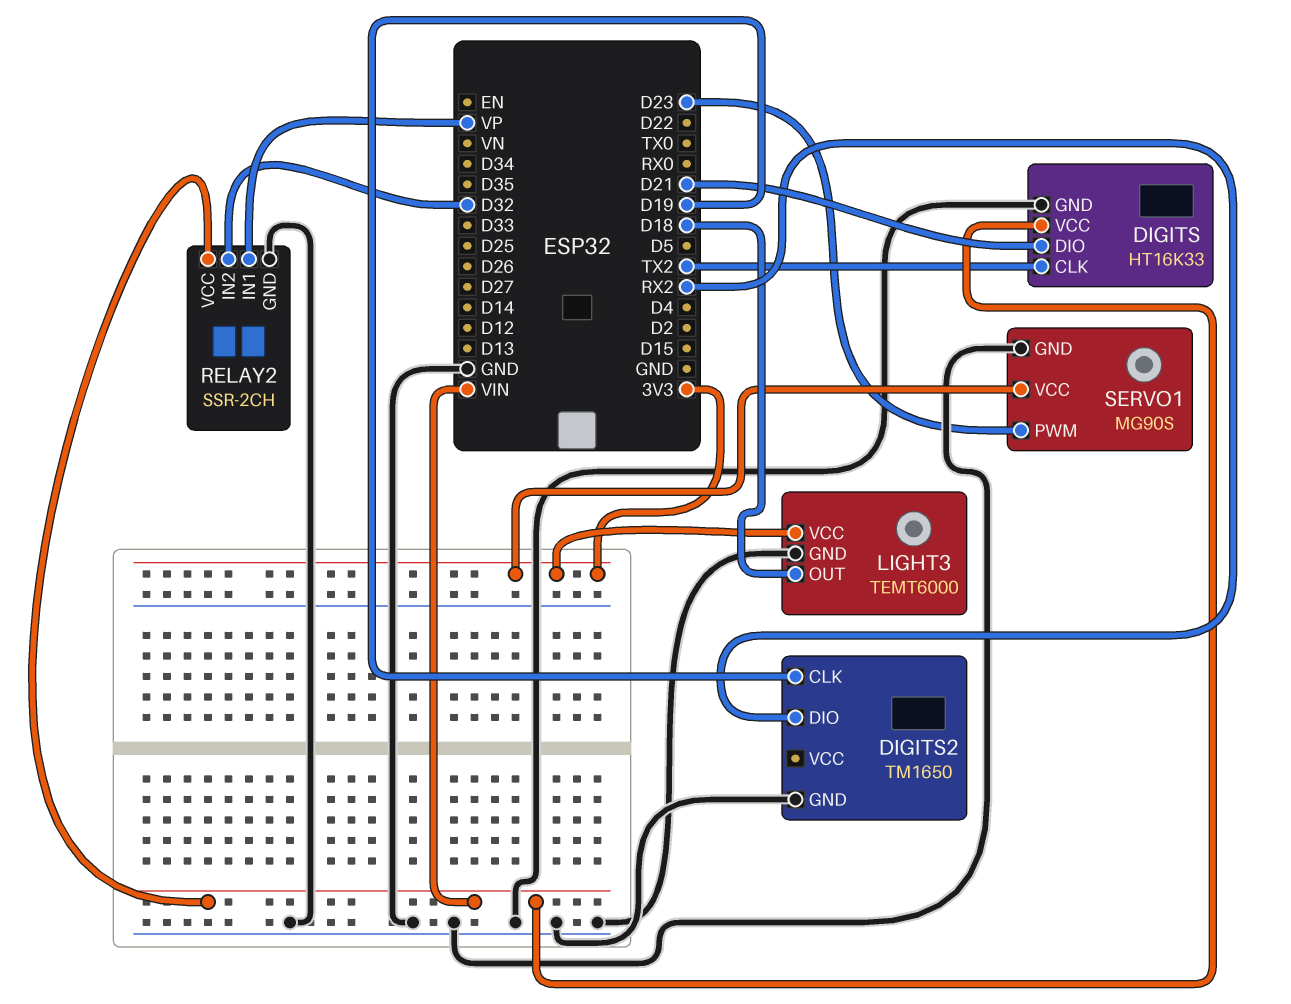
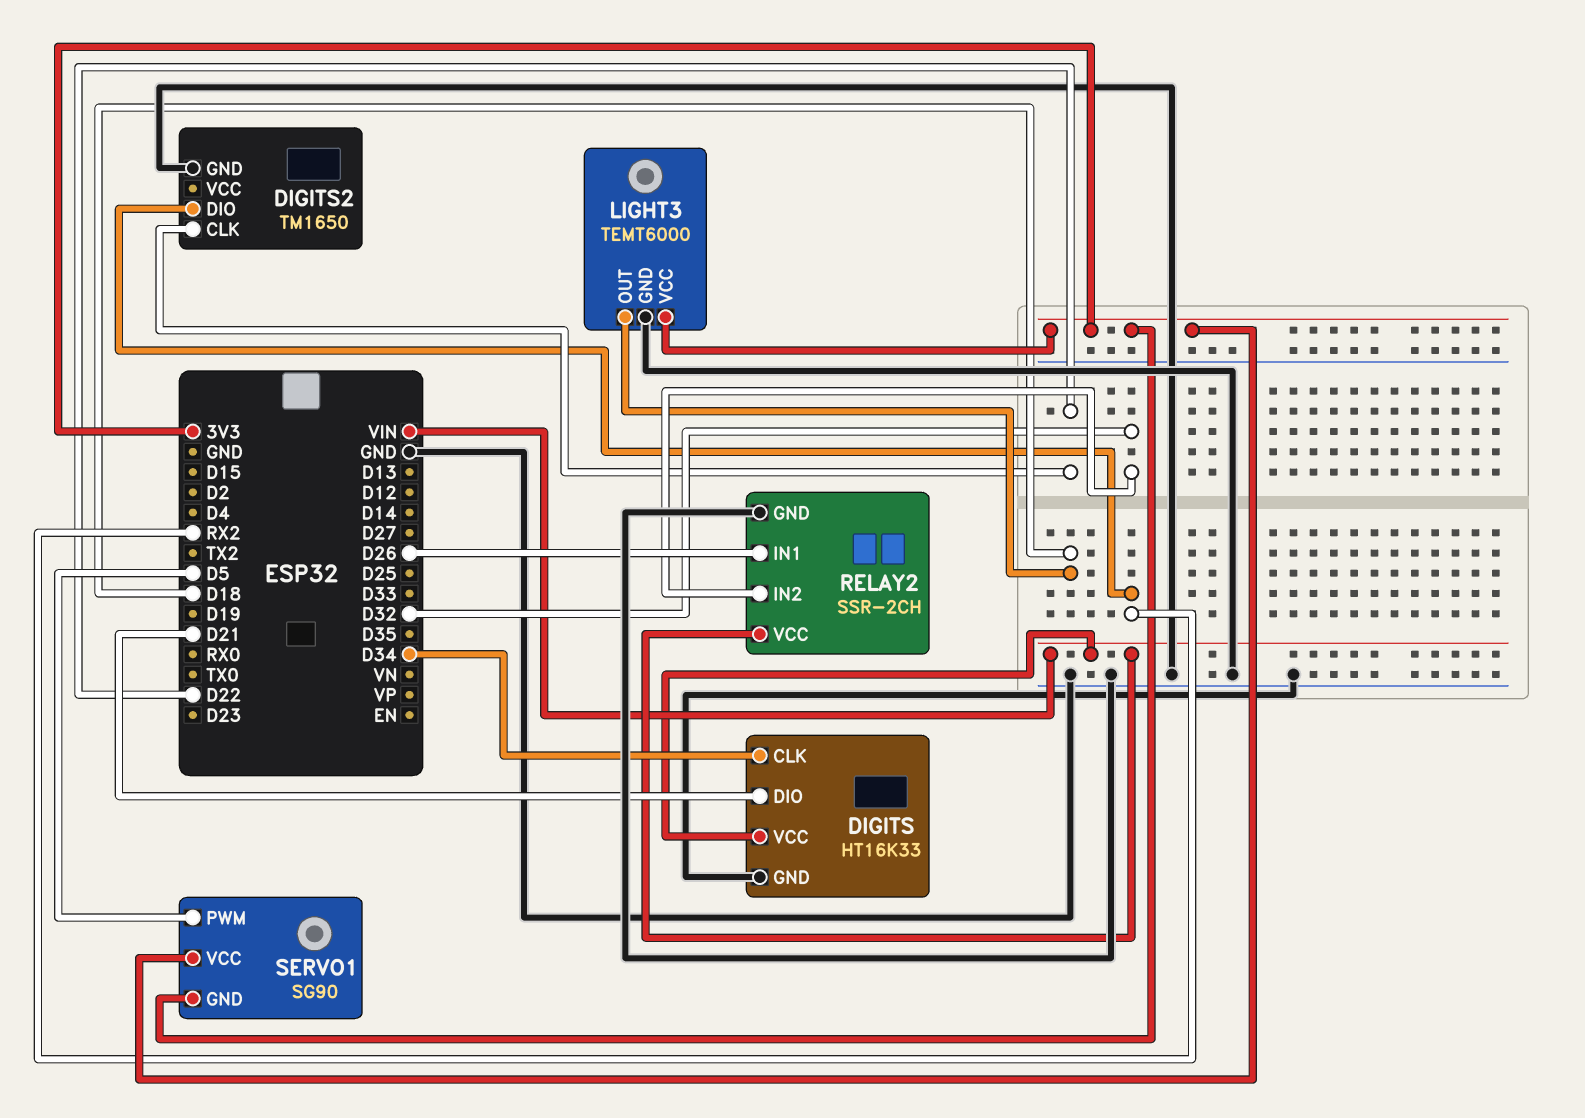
DIGITS pin CLK: TX2 -> D34
DIGITS2 pin CLK: D19 -> D22
RELAY2 pin IN1: VP -> D26
SERVO1: MG90S -> SG90
SERVO1 pin GND: GND -> 3V3
SERVO1 pin PWM: D23 -> D5

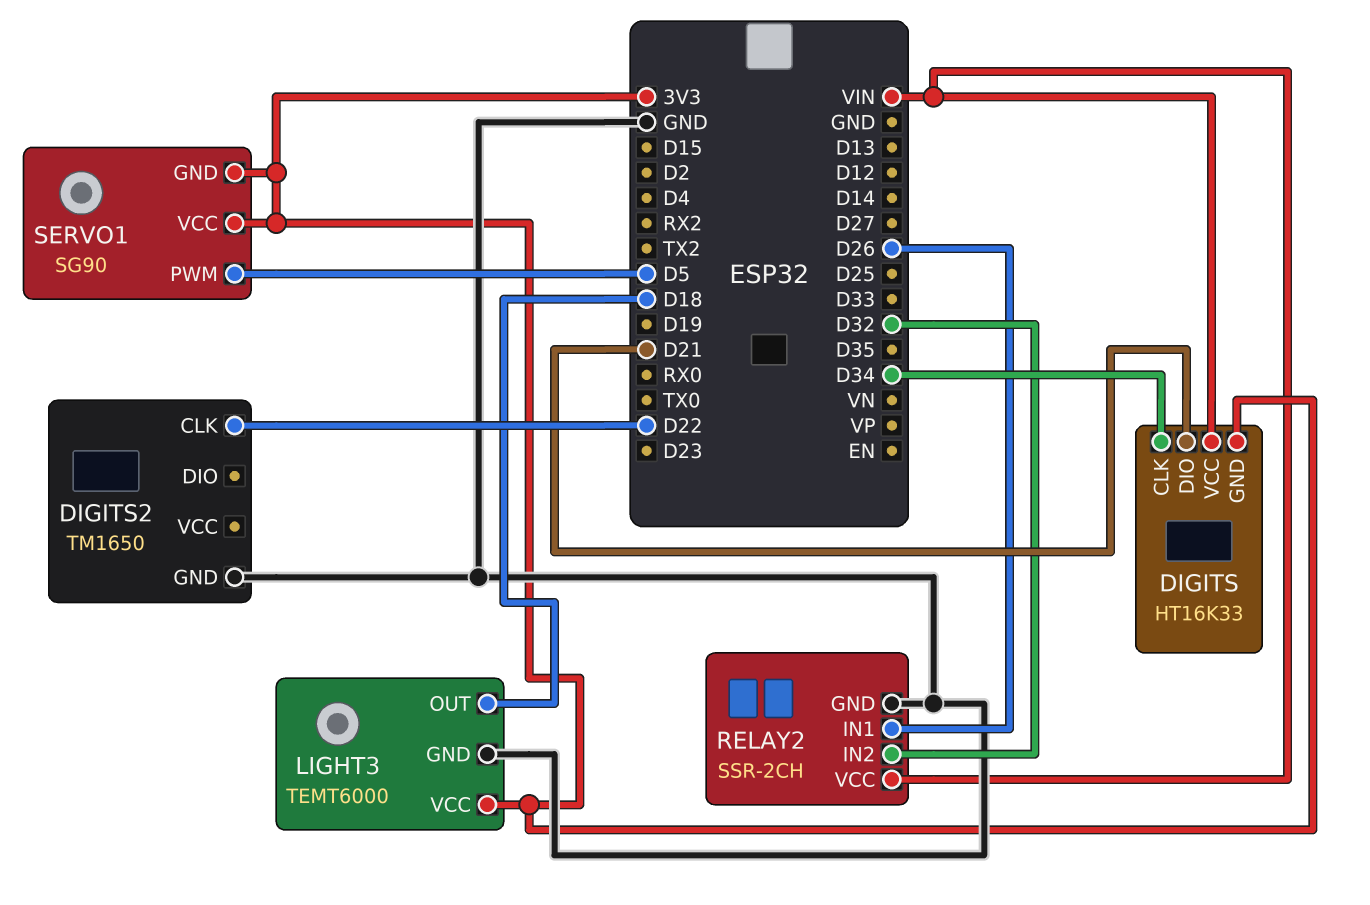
DIGITS pin GND: GND -> 3V3
DIGITS2 pin DIO: RX2 -> none

